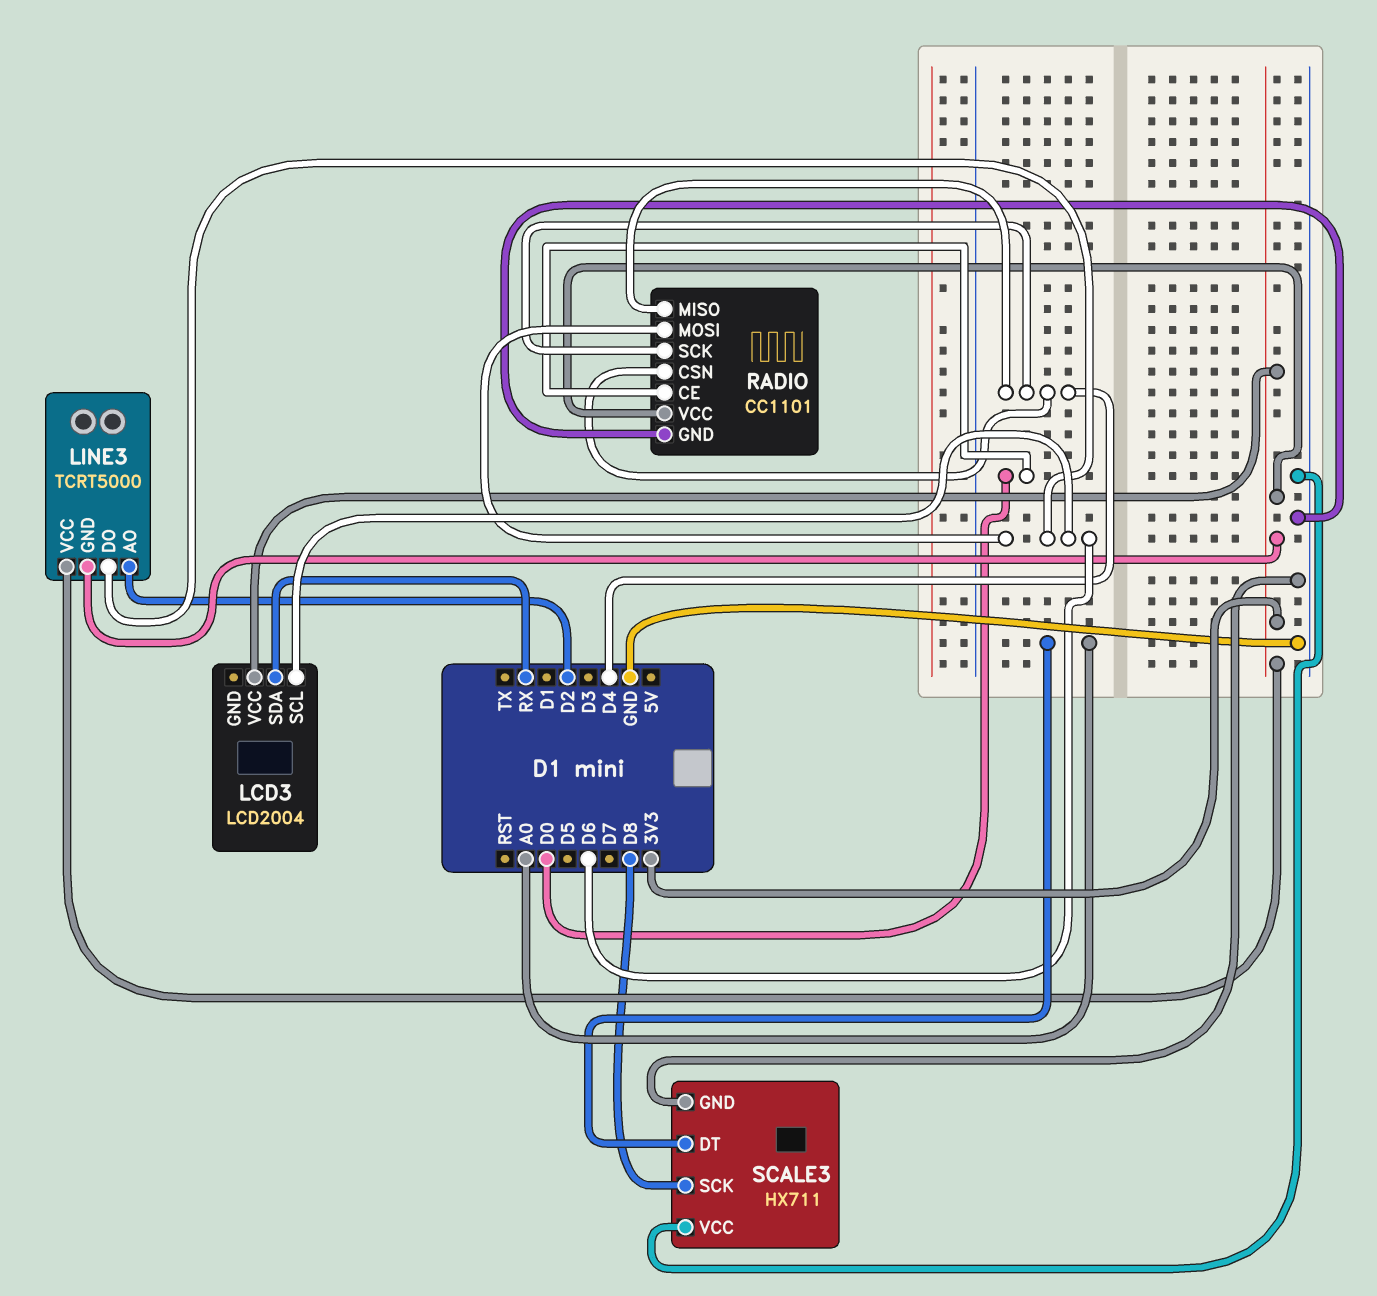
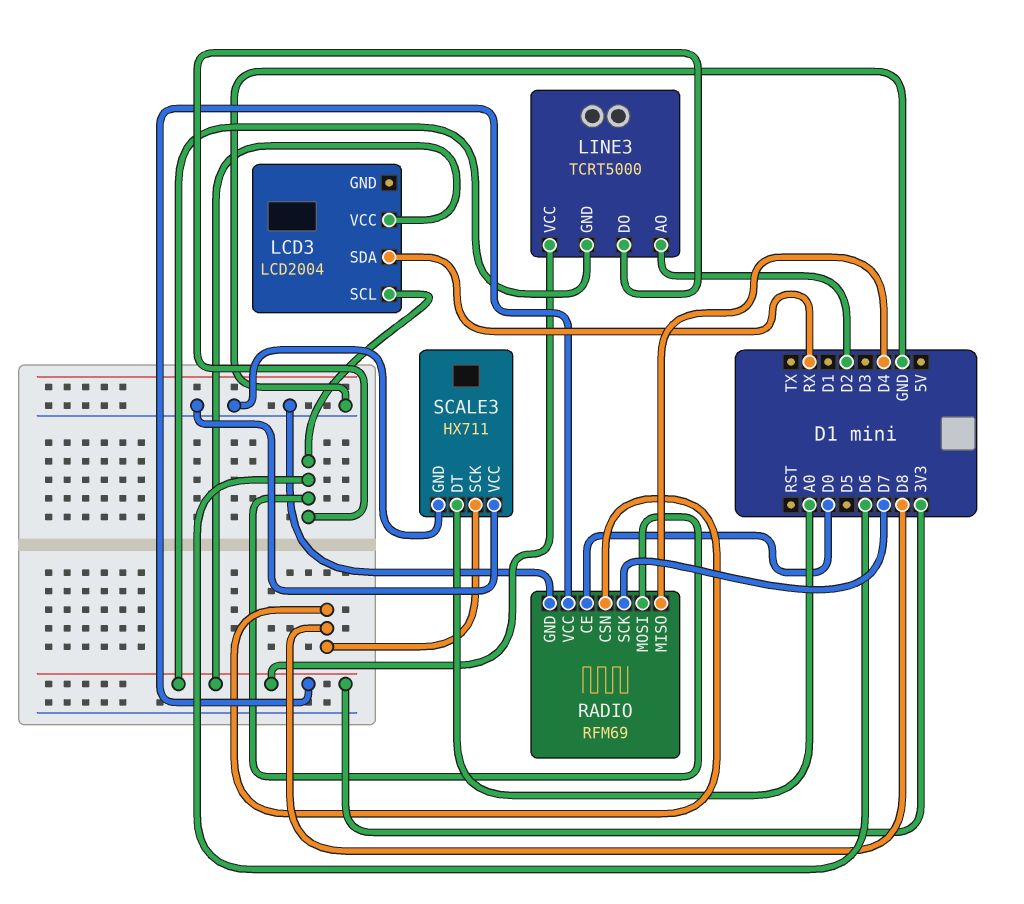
RADIO: CC1101 -> RFM69
RADIO pin CSN: D4 -> D8
RADIO pin SCK: D4 -> D7

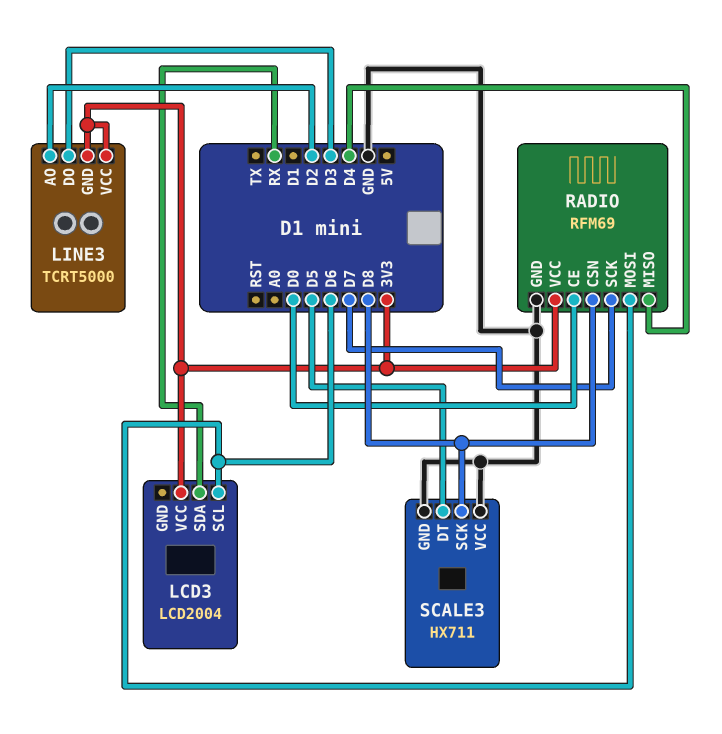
LINE3 pin DO: D6 -> D3
SCALE3 pin DT: A0 -> D5

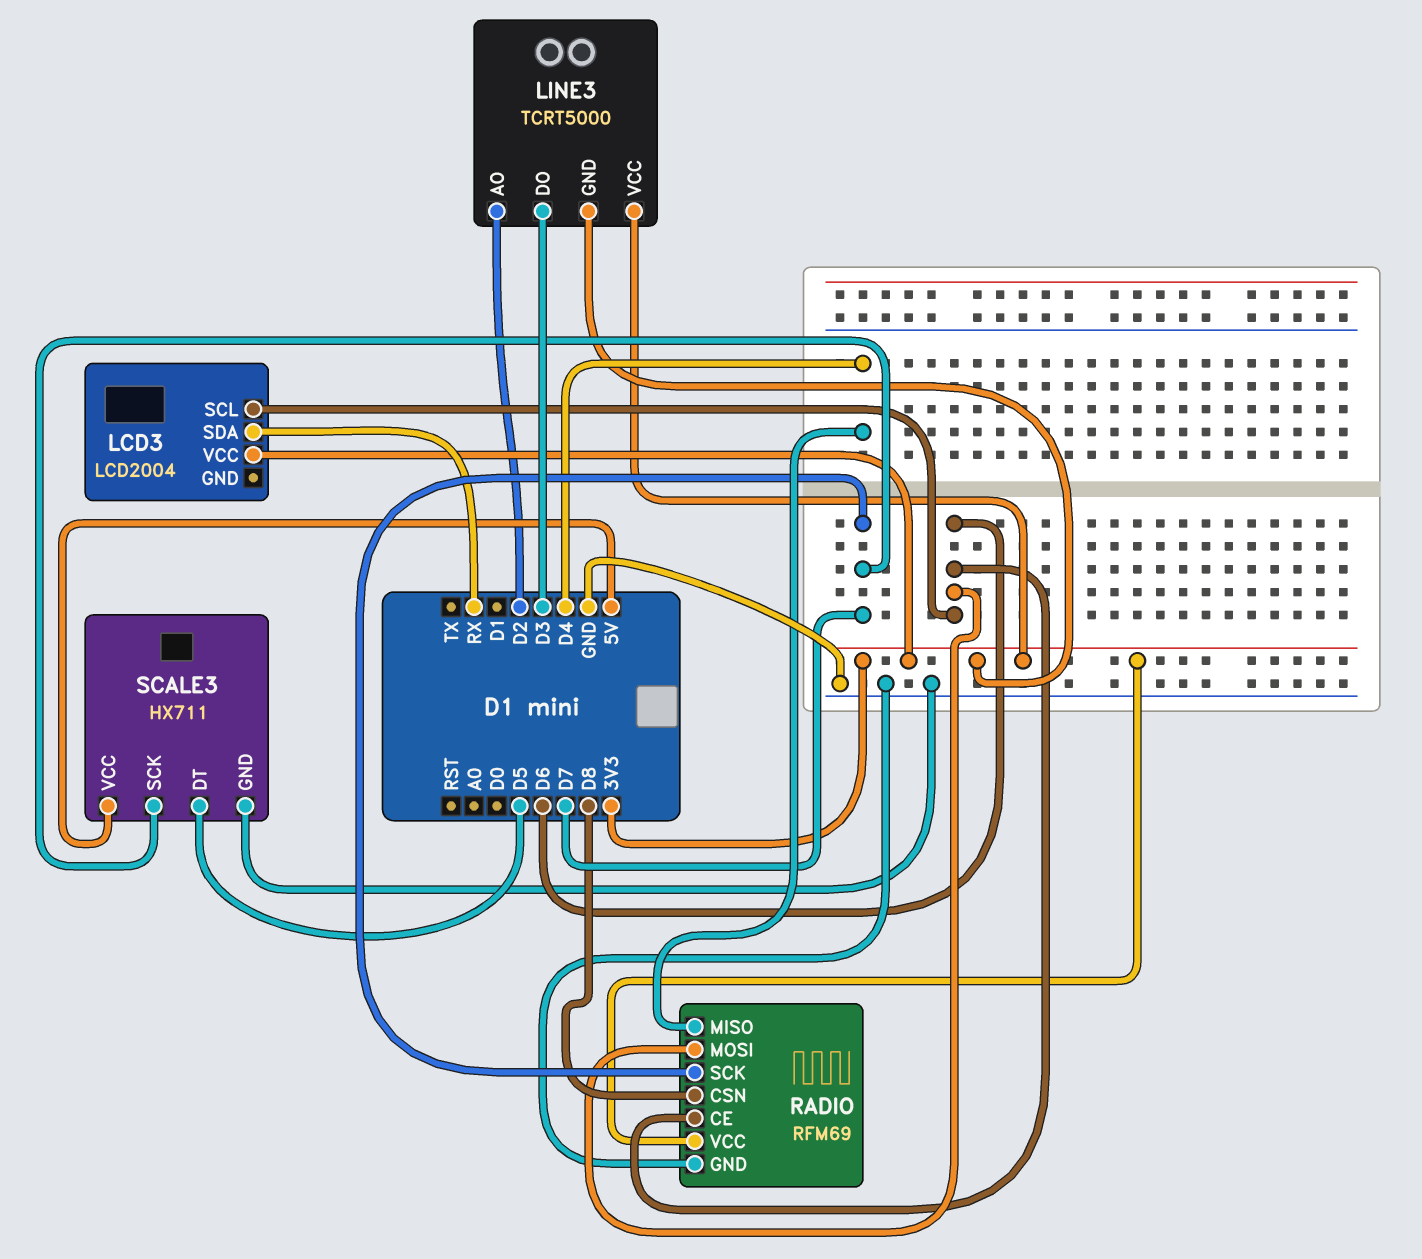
RADIO pin CE: D0 -> D6
SCALE3 pin SCK: D8 -> D7
SCALE3 pin VCC: GND -> 5V

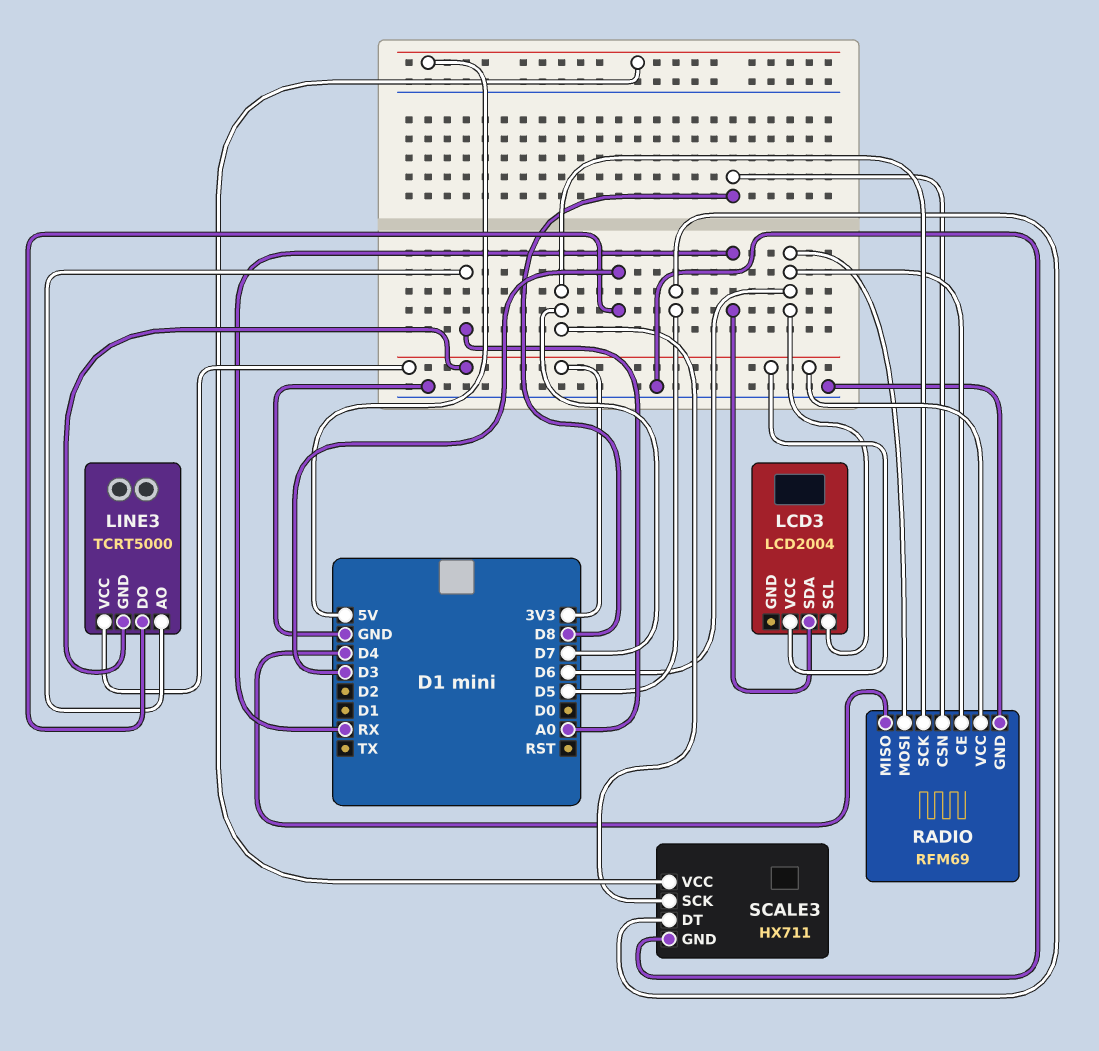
LINE3 pin AO: D2 -> A0

